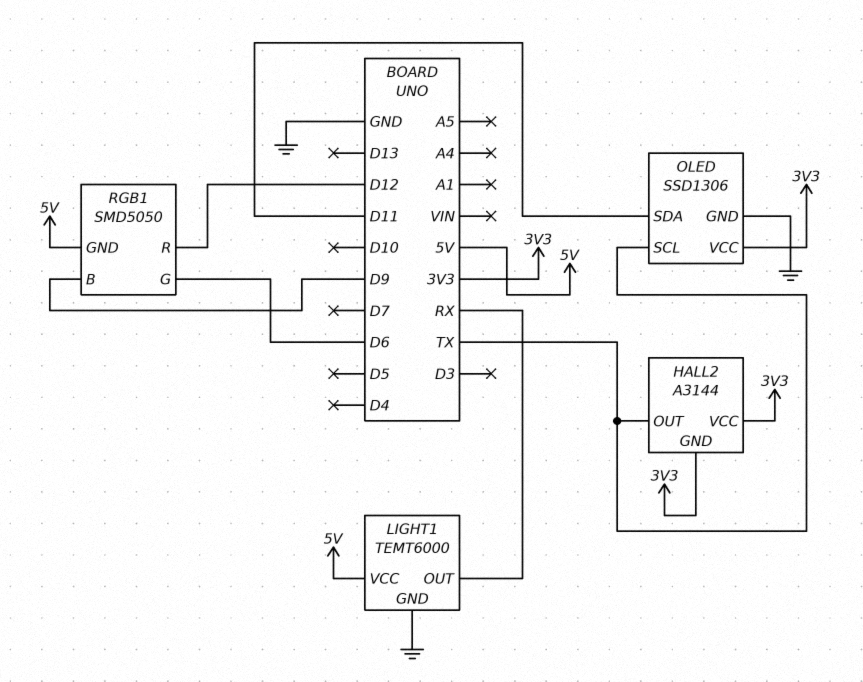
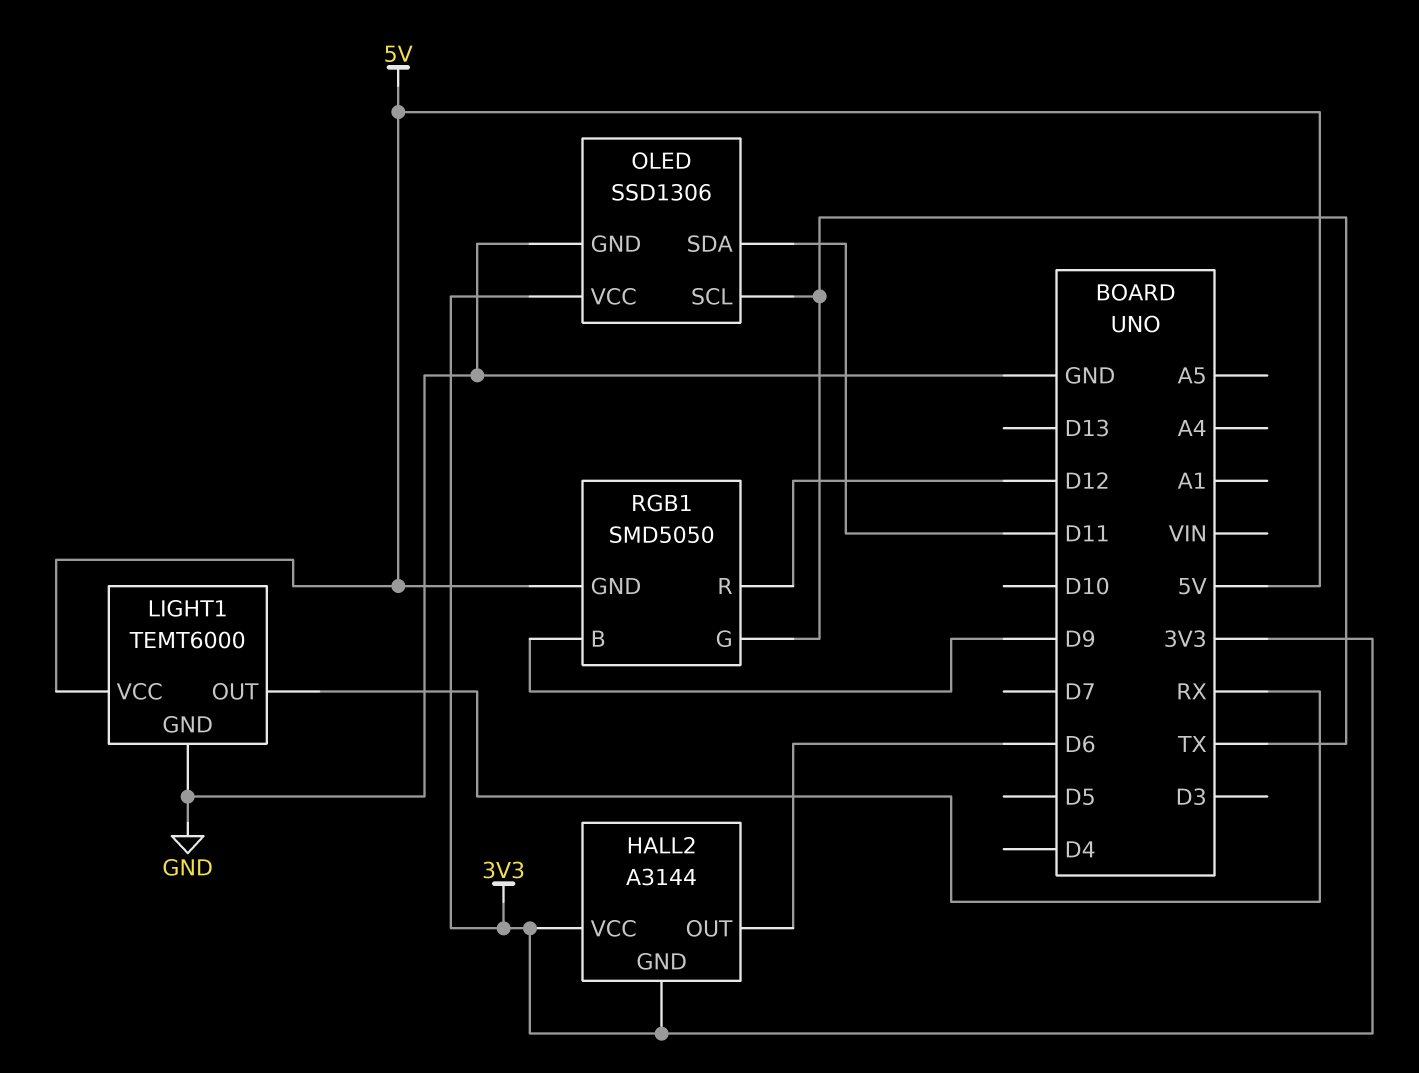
HALL2 pin OUT: TX -> D6
RGB1 pin G: D6 -> TX

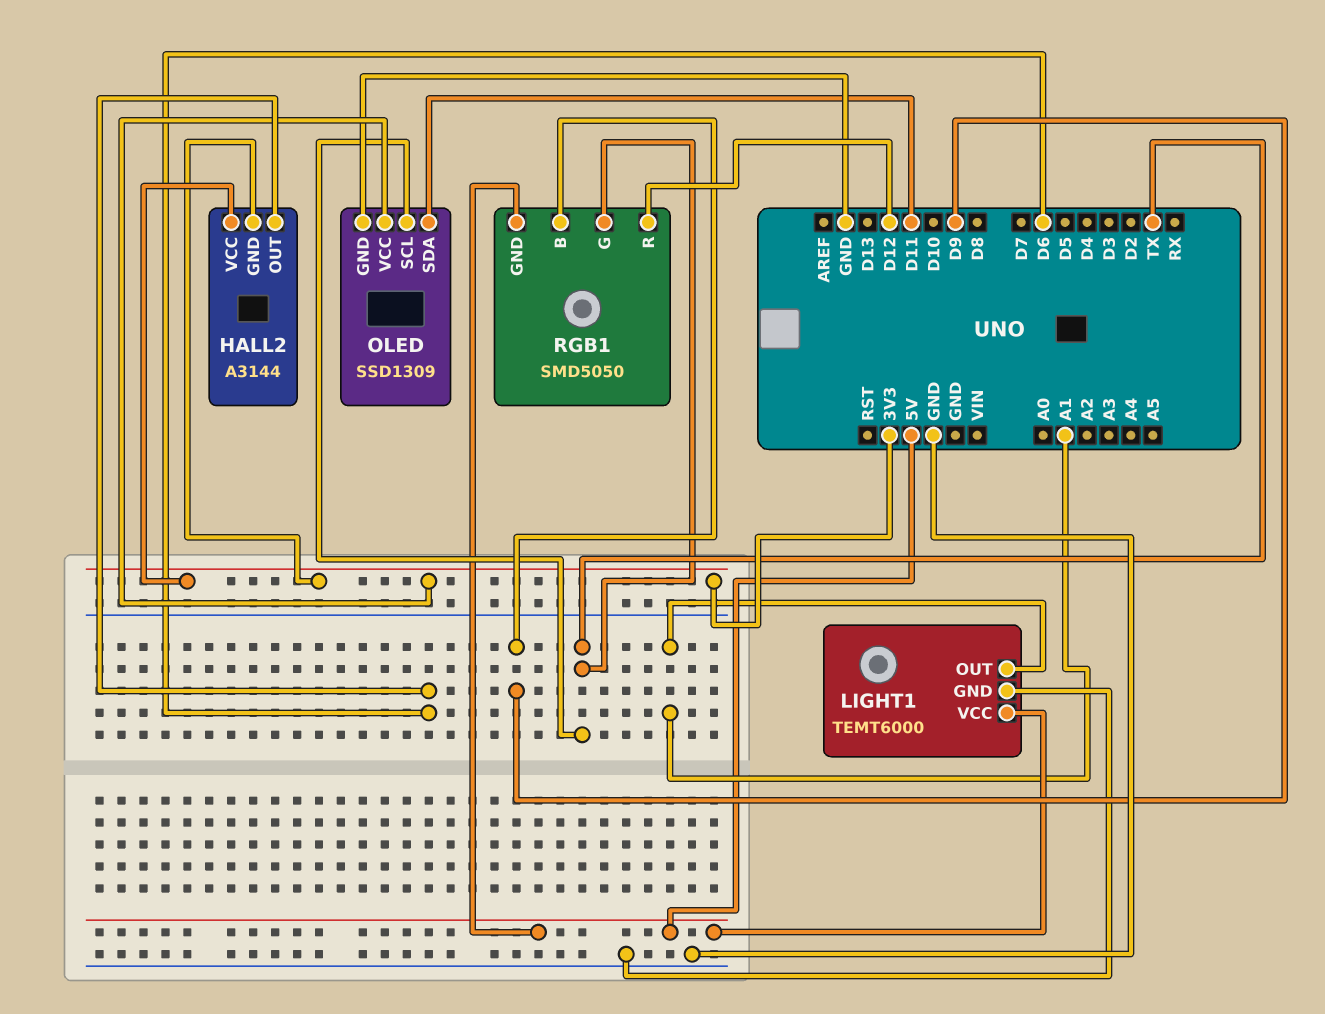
LIGHT1 pin OUT: RX -> A1
OLED: SSD1306 -> SSD1309

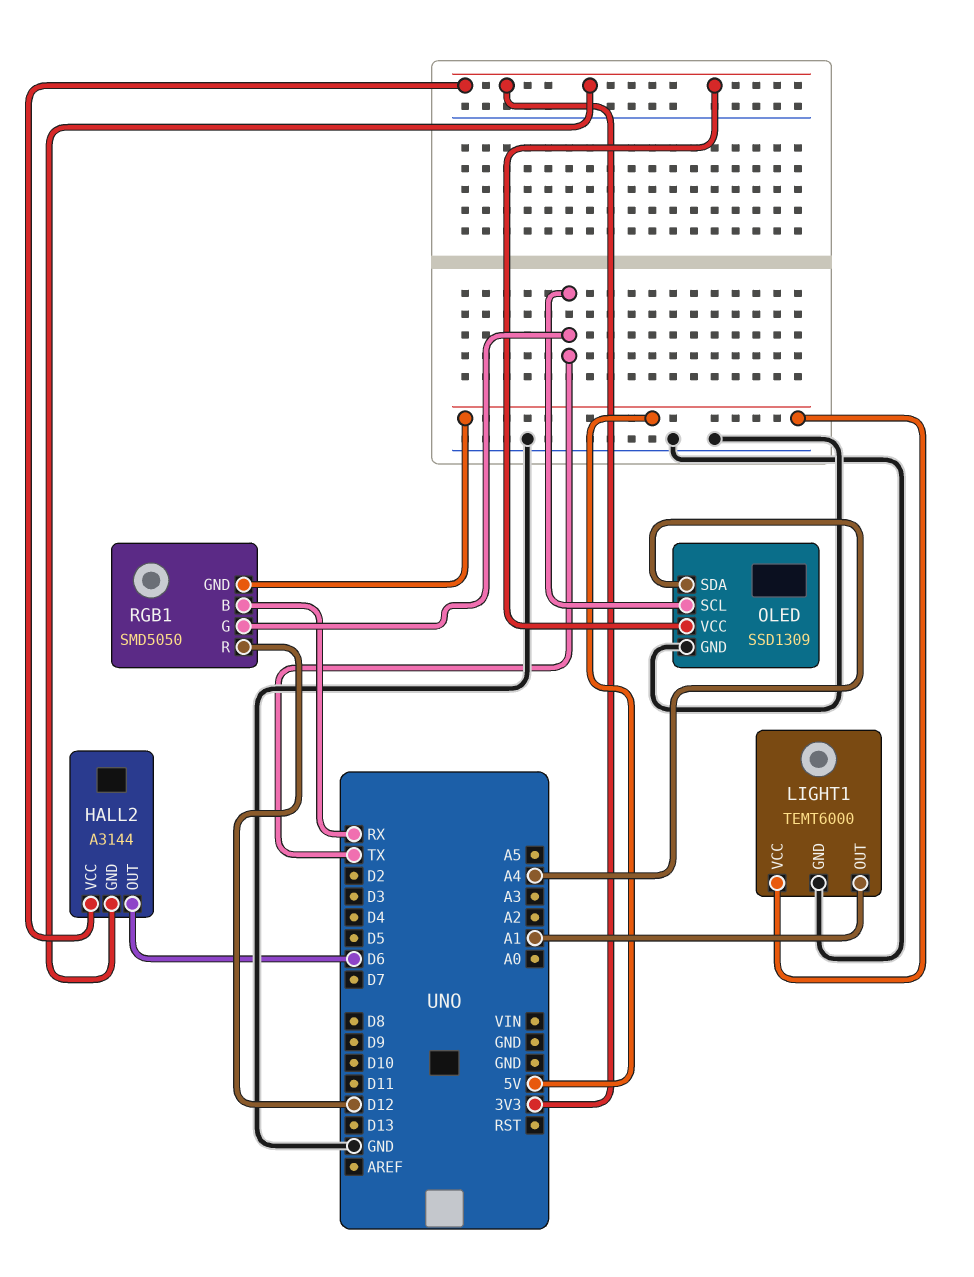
OLED pin SDA: D11 -> A4
RGB1 pin B: D9 -> RX

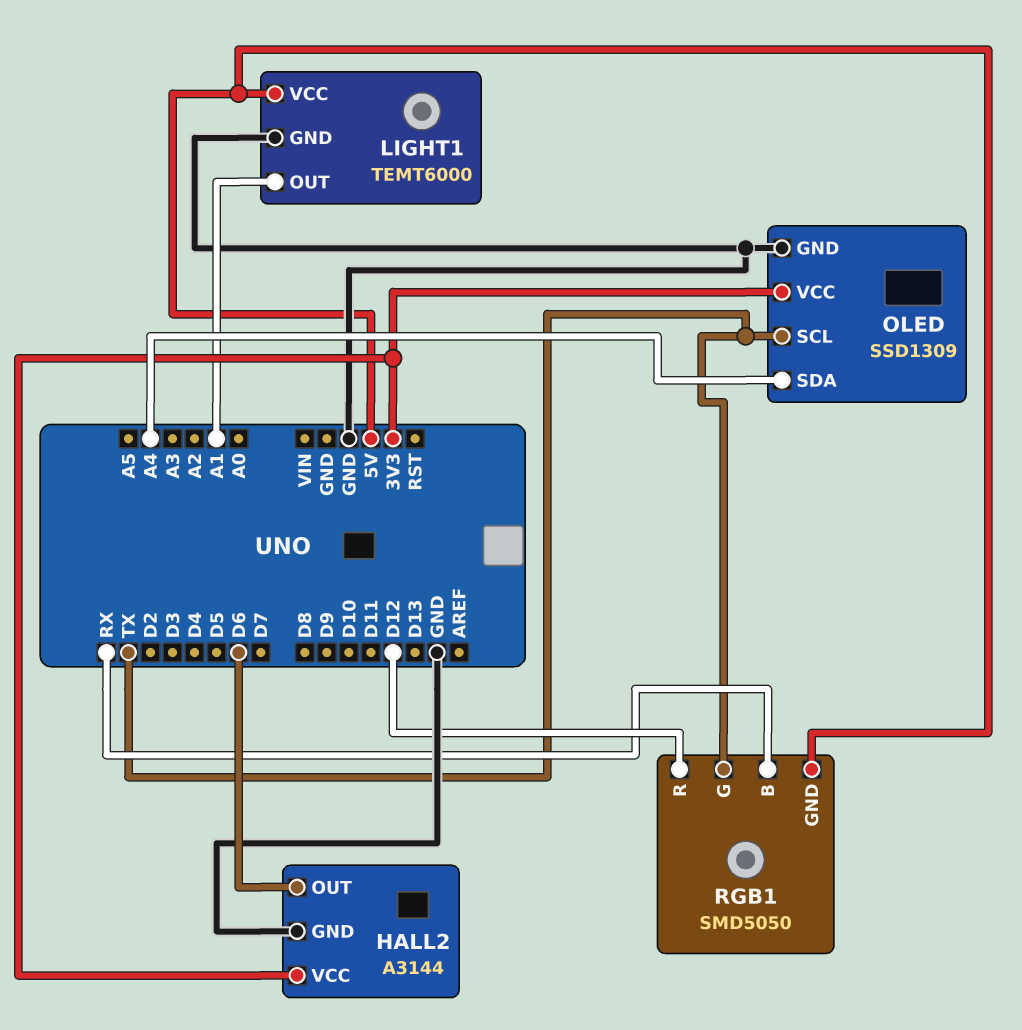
HALL2 pin GND: 3V3 -> GND

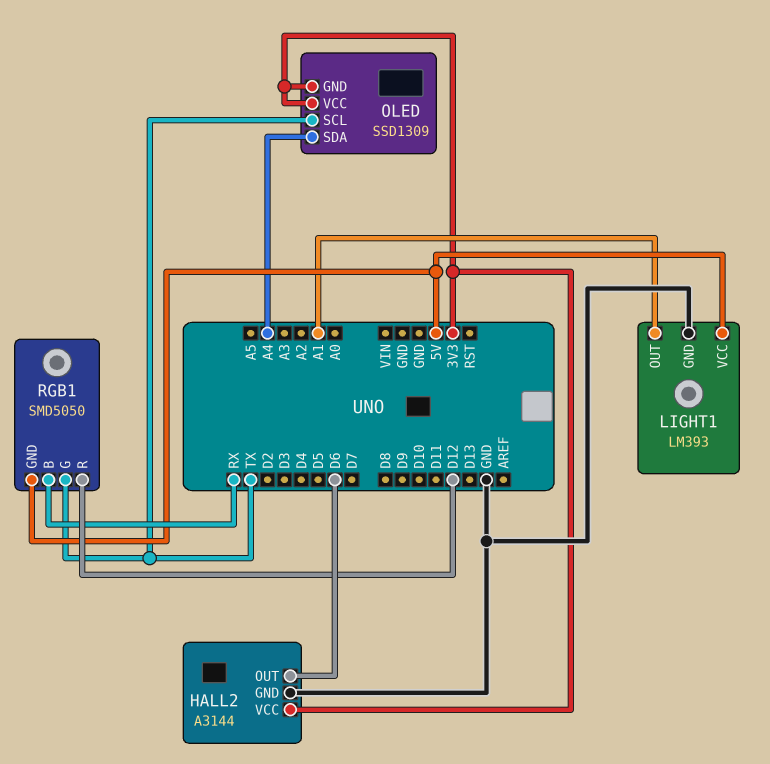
LIGHT1: TEMT6000 -> LM393
OLED pin GND: GND -> 3V3

